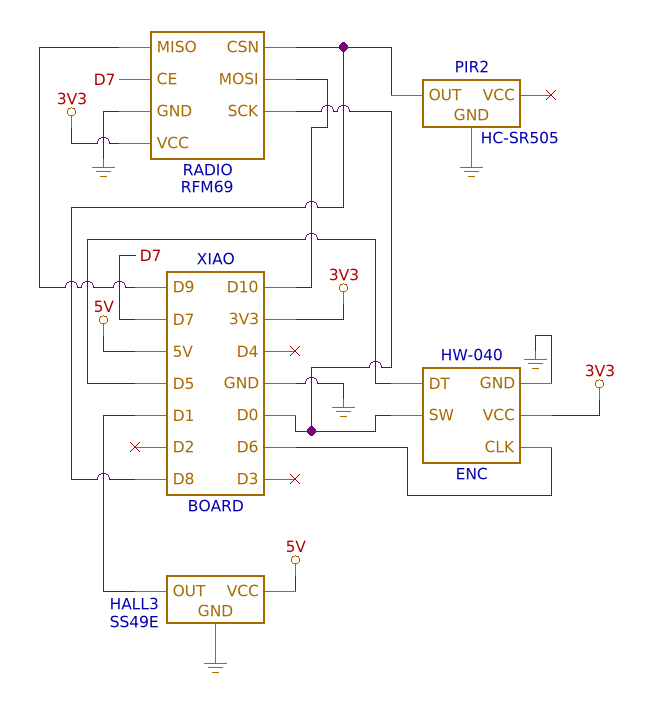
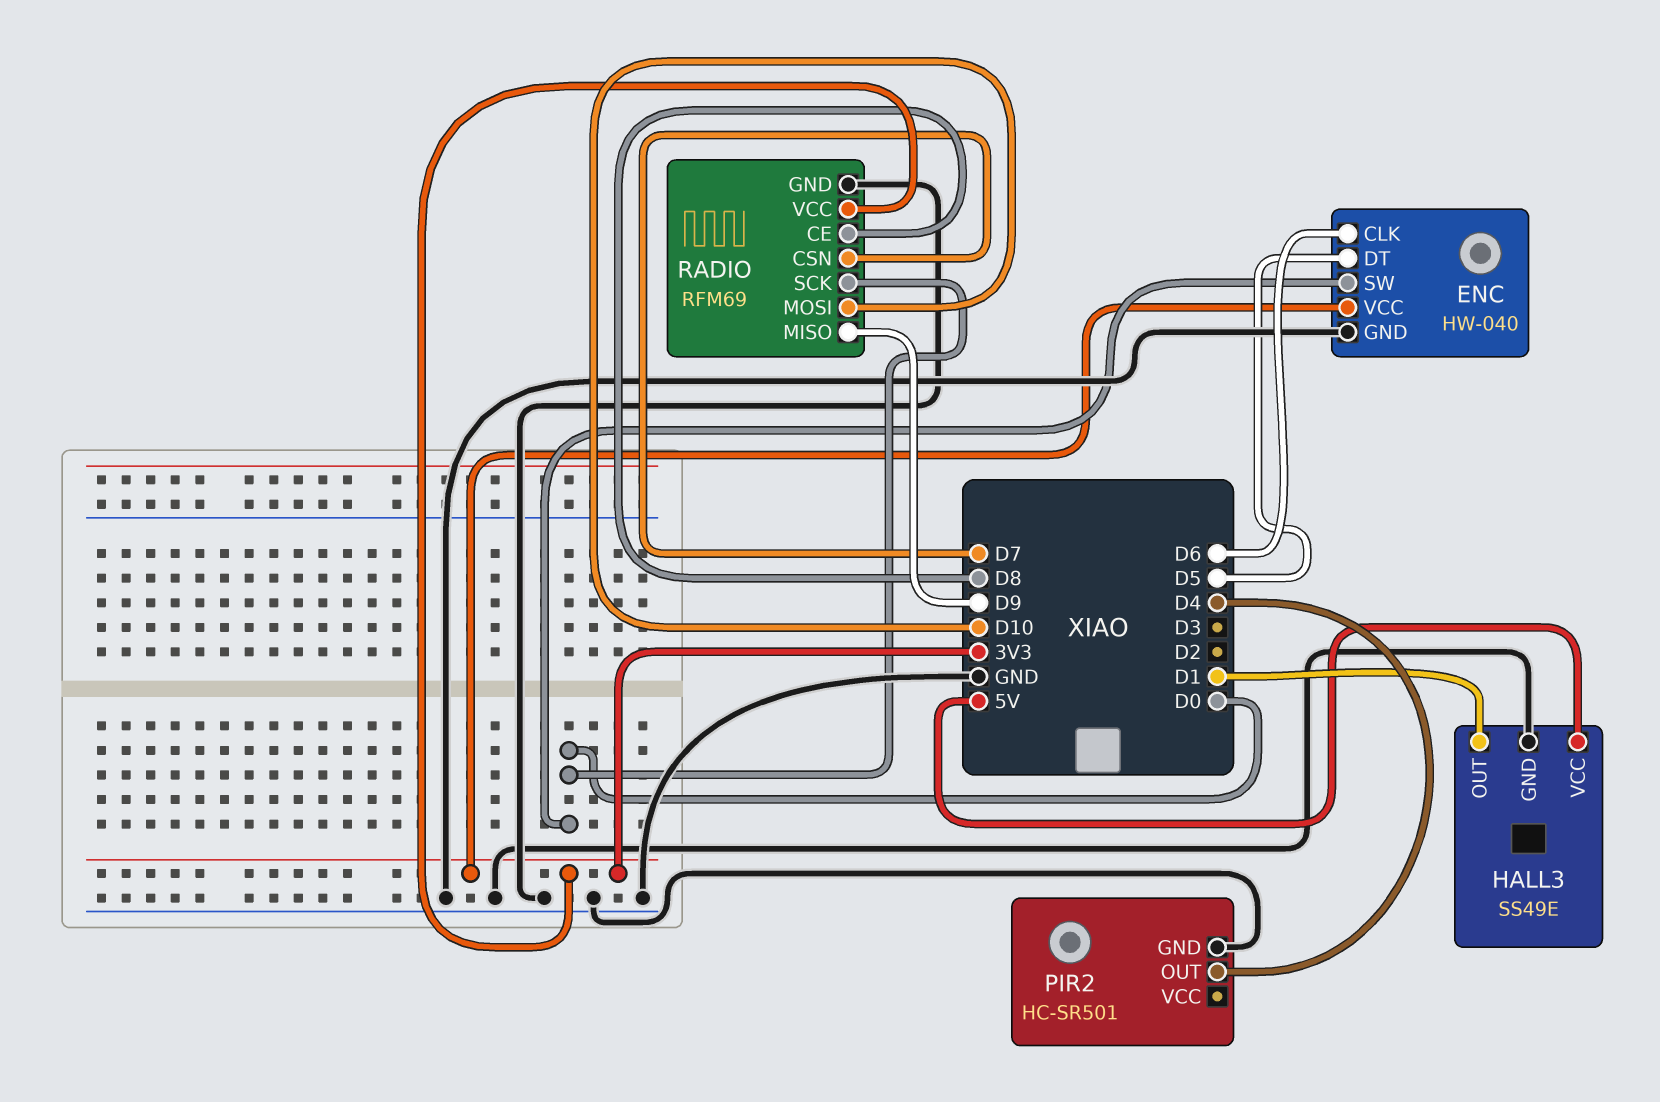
PIR2: HC-SR505 -> HC-SR501
PIR2 pin OUT: D8 -> D4
RADIO pin CE: D7 -> D8
RADIO pin CSN: D8 -> D7

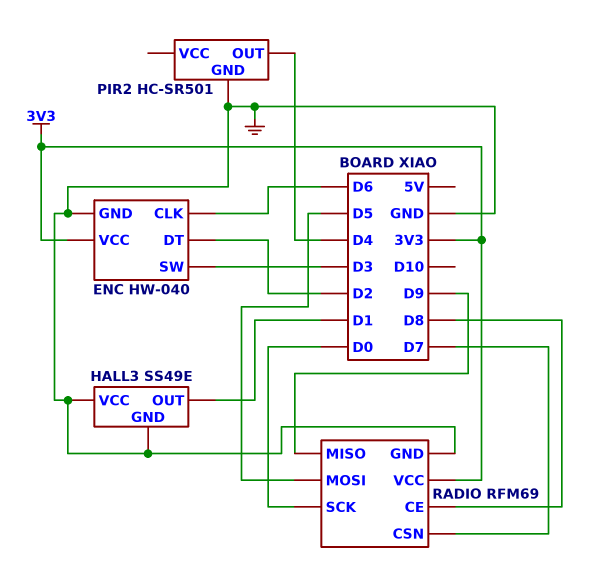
ENC pin DT: D5 -> D2
ENC pin SW: D0 -> D3
HALL3 pin VCC: 5V -> GND
RADIO pin MOSI: D10 -> D5

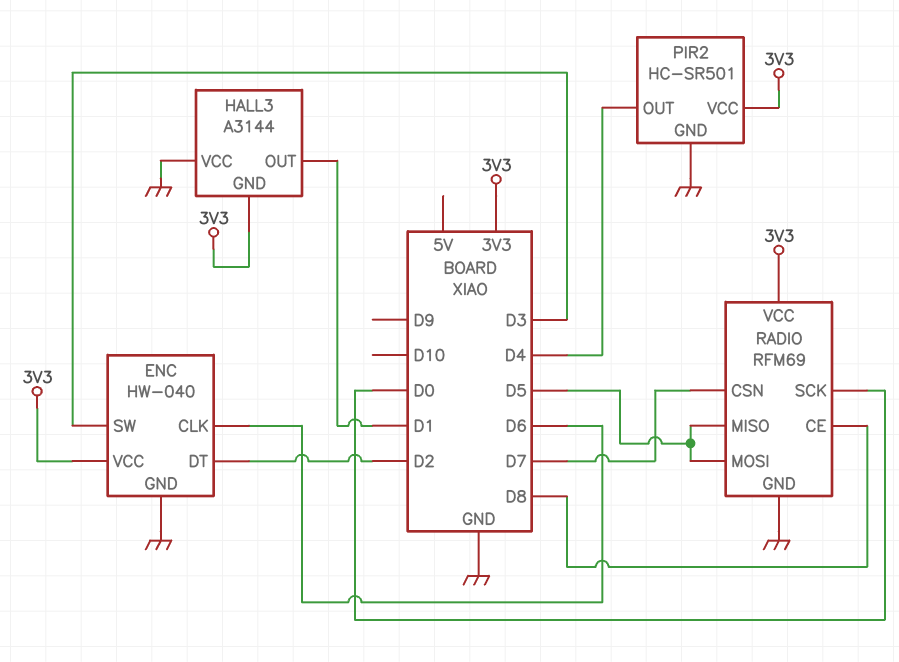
HALL3: SS49E -> A3144
HALL3 pin GND: GND -> 3V3
PIR2 pin VCC: none -> 3V3
RADIO pin MISO: D9 -> D5

